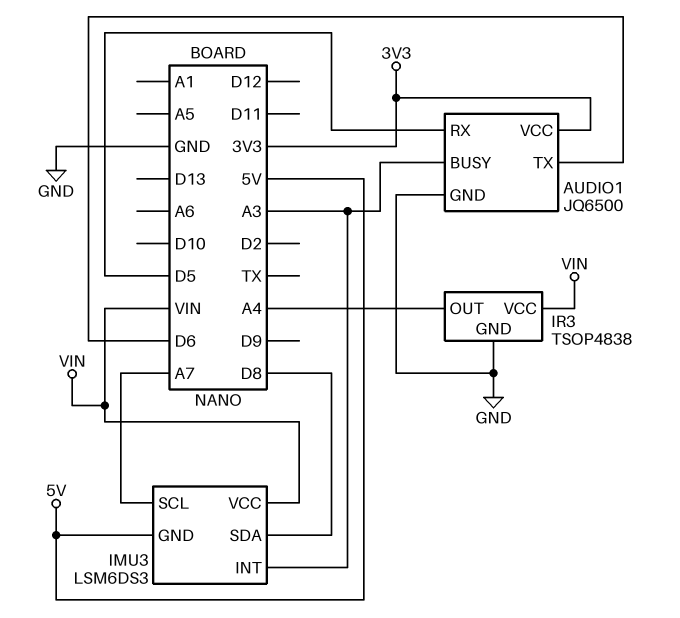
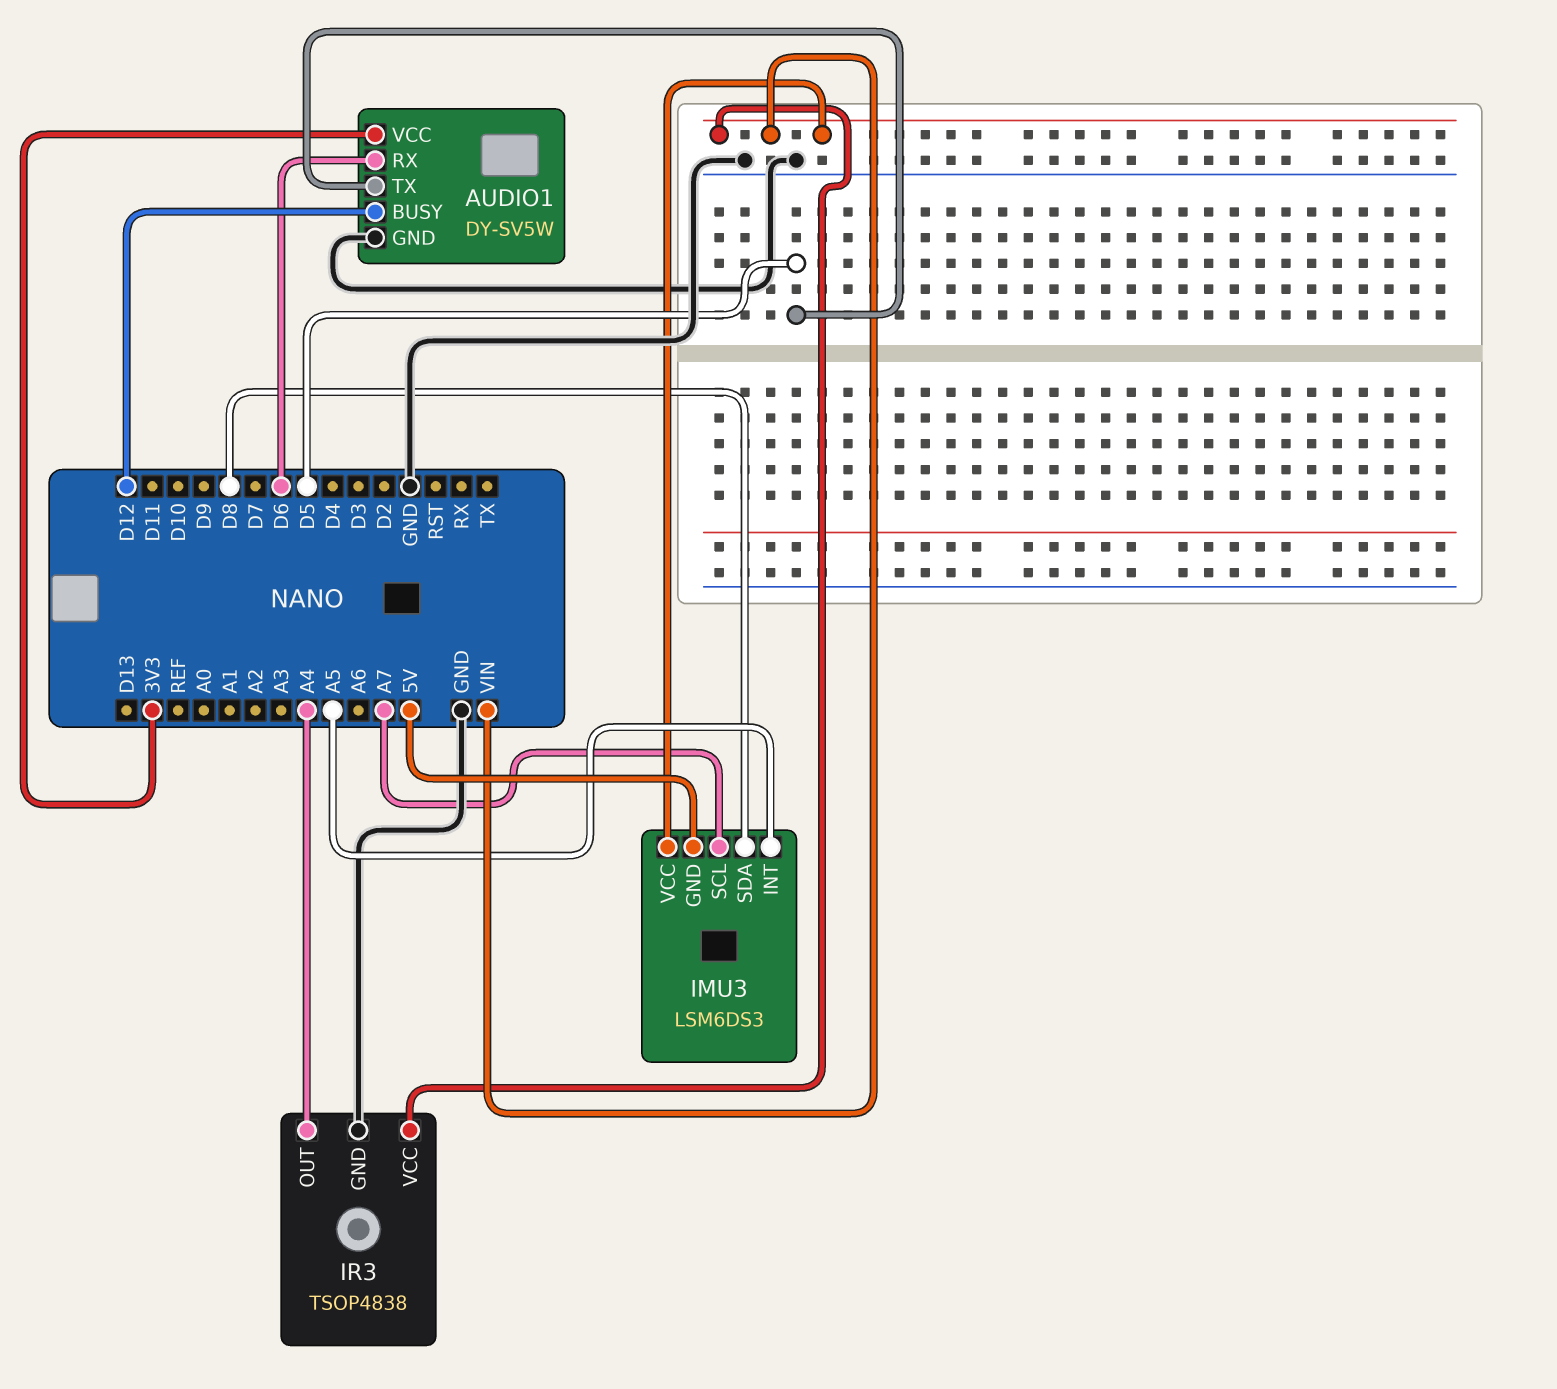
AUDIO1: JQ6500 -> DY-SV5W
AUDIO1 pin BUSY: A3 -> D12
AUDIO1 pin RX: D5 -> D6
AUDIO1 pin TX: D6 -> D5
IMU3 pin INT: A3 -> A5

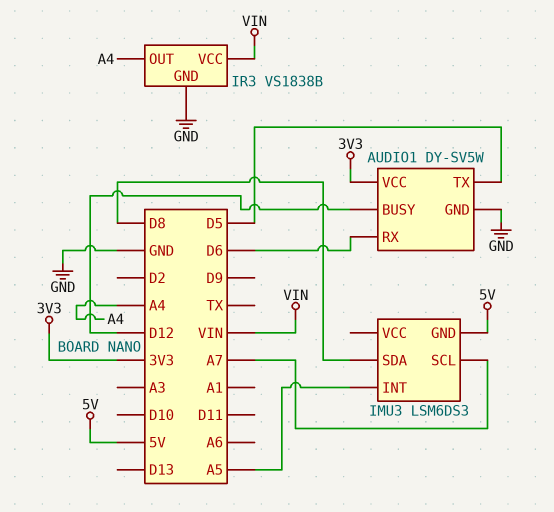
IMU3 pin VCC: VIN -> none
IR3: TSOP4838 -> VS1838B

